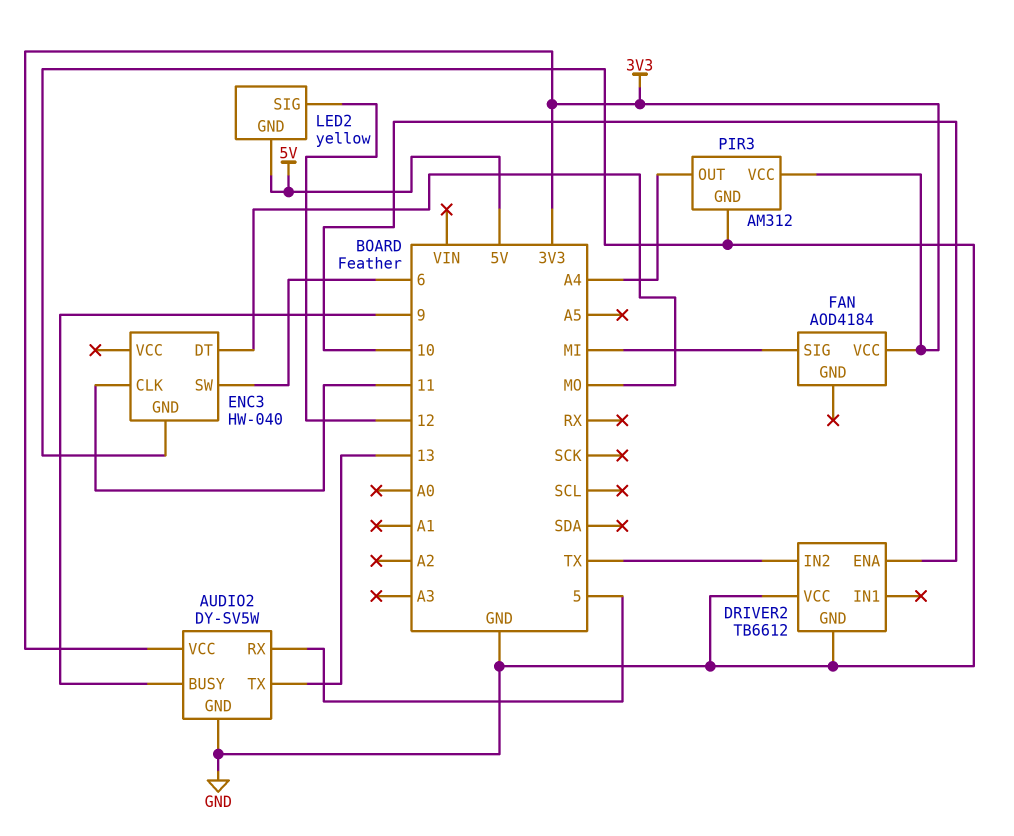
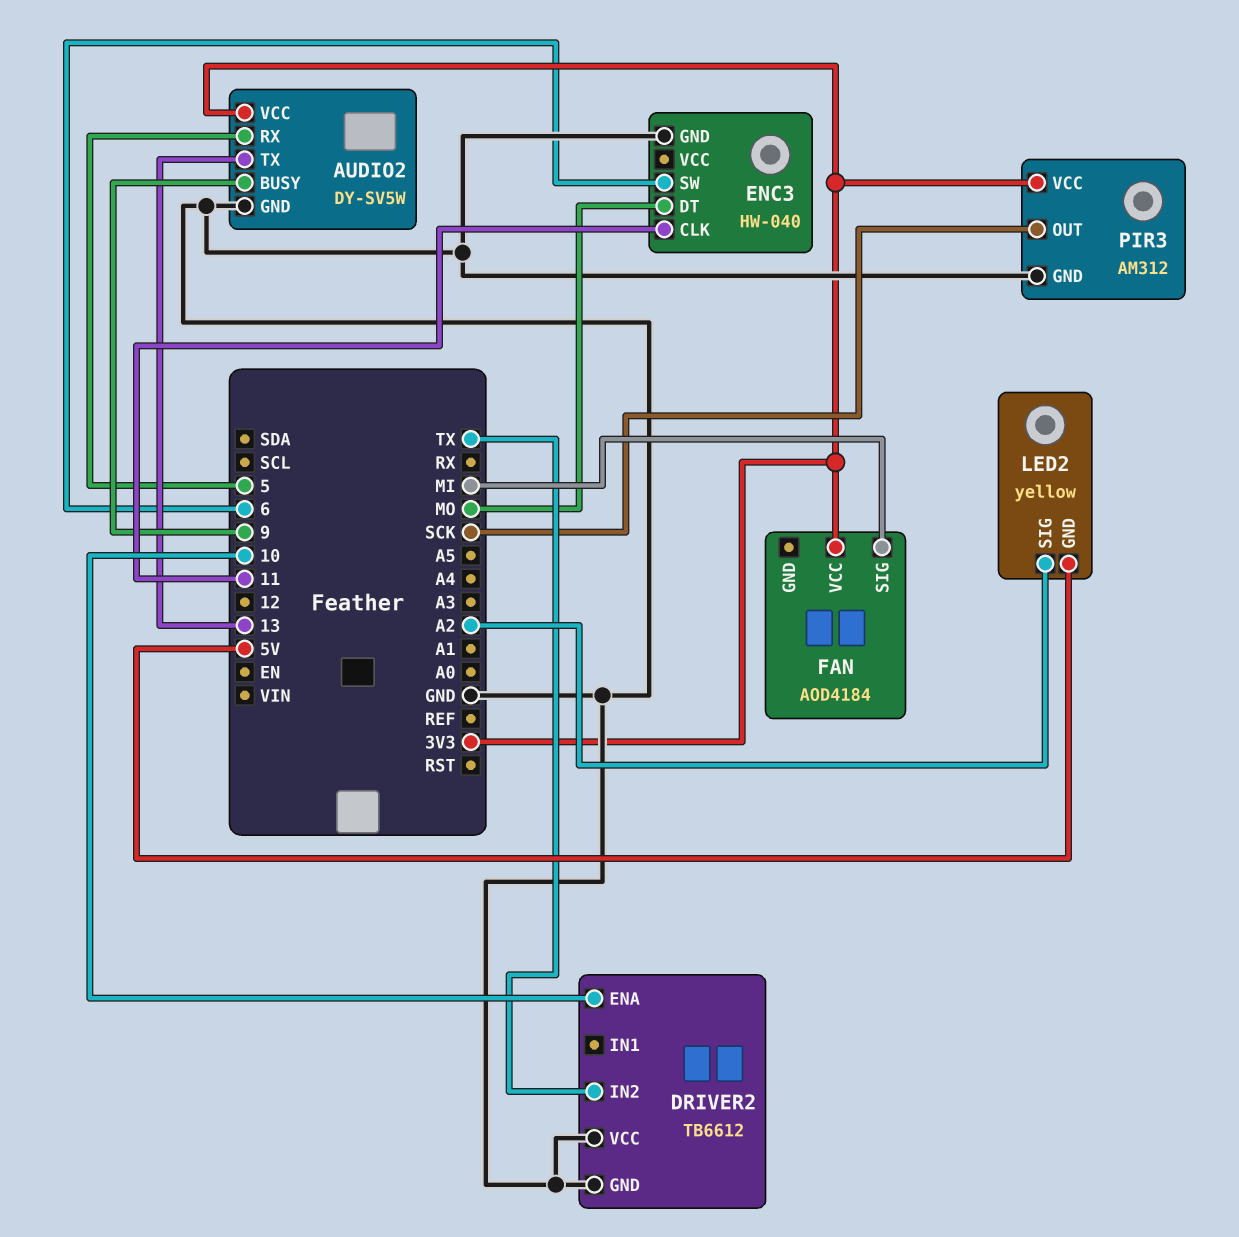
LED2 pin SIG: 12 -> A2
PIR3 pin OUT: A4 -> SCK

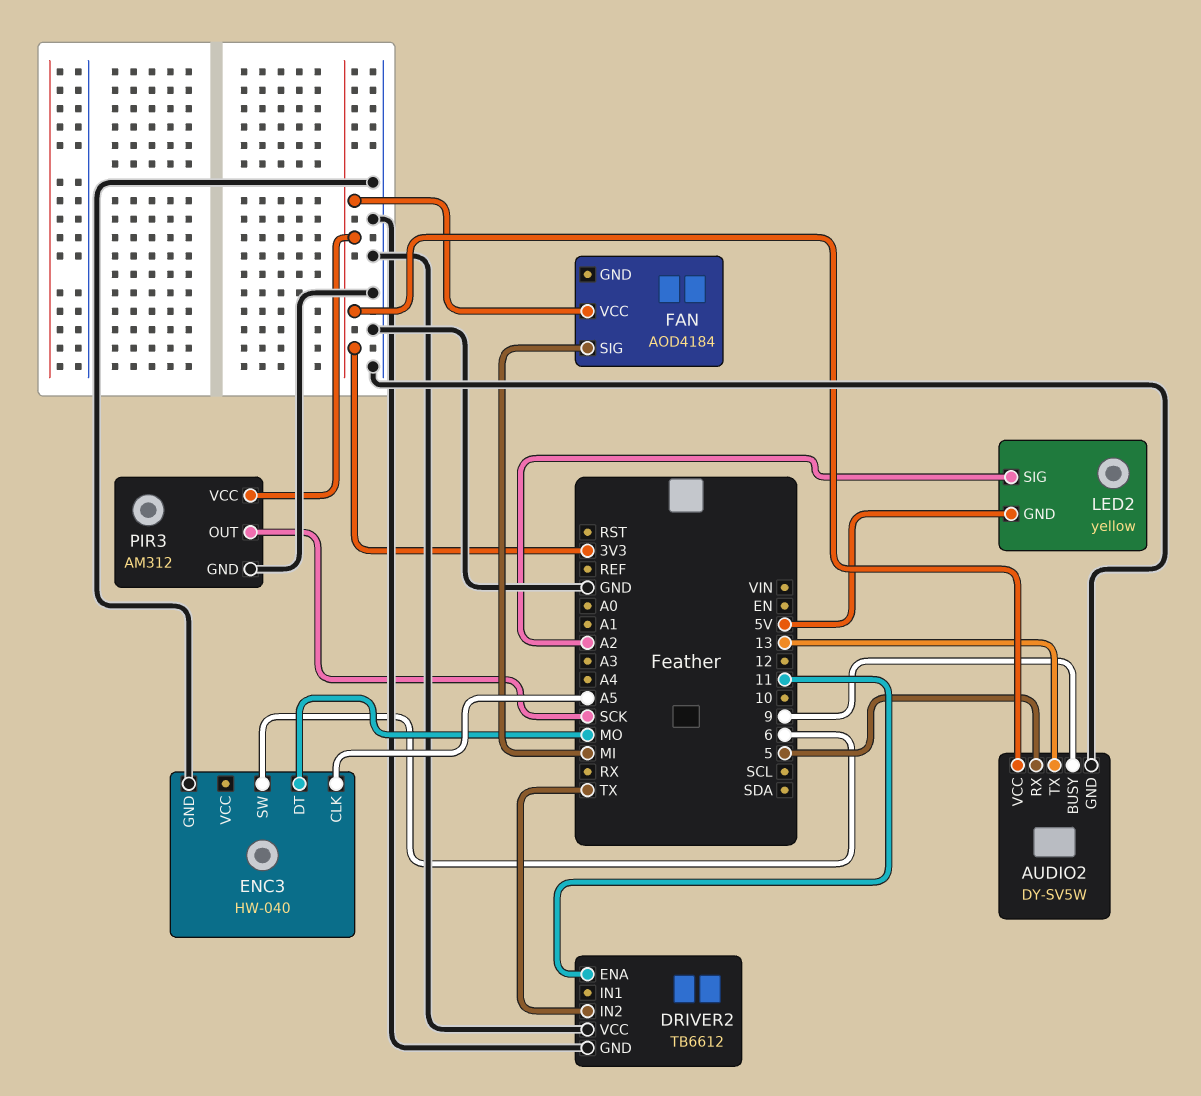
DRIVER2 pin ENA: 10 -> 11
ENC3 pin CLK: 11 -> A5

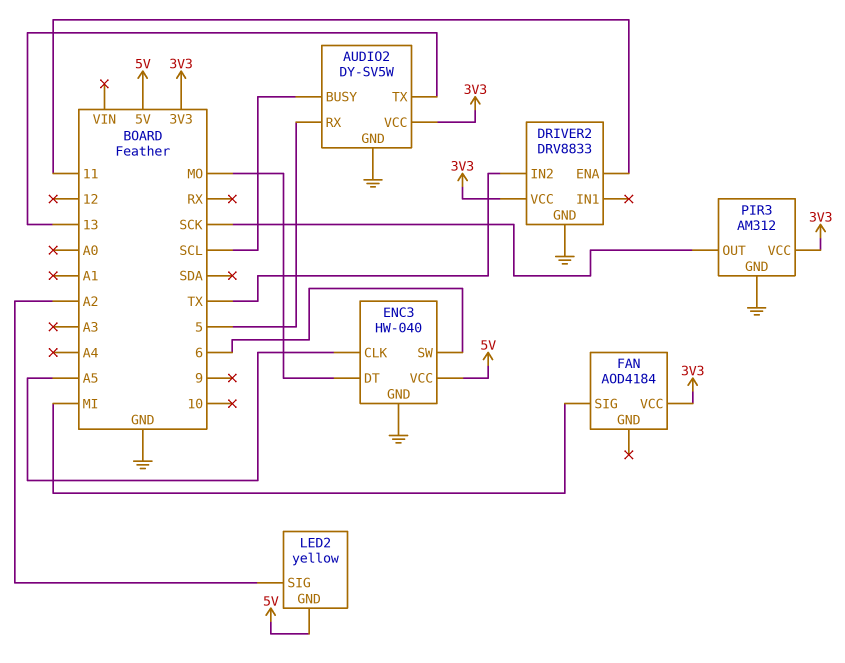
AUDIO2 pin BUSY: 9 -> SCL
DRIVER2: TB6612 -> DRV8833
DRIVER2 pin VCC: GND -> 3V3
ENC3 pin VCC: none -> 5V

